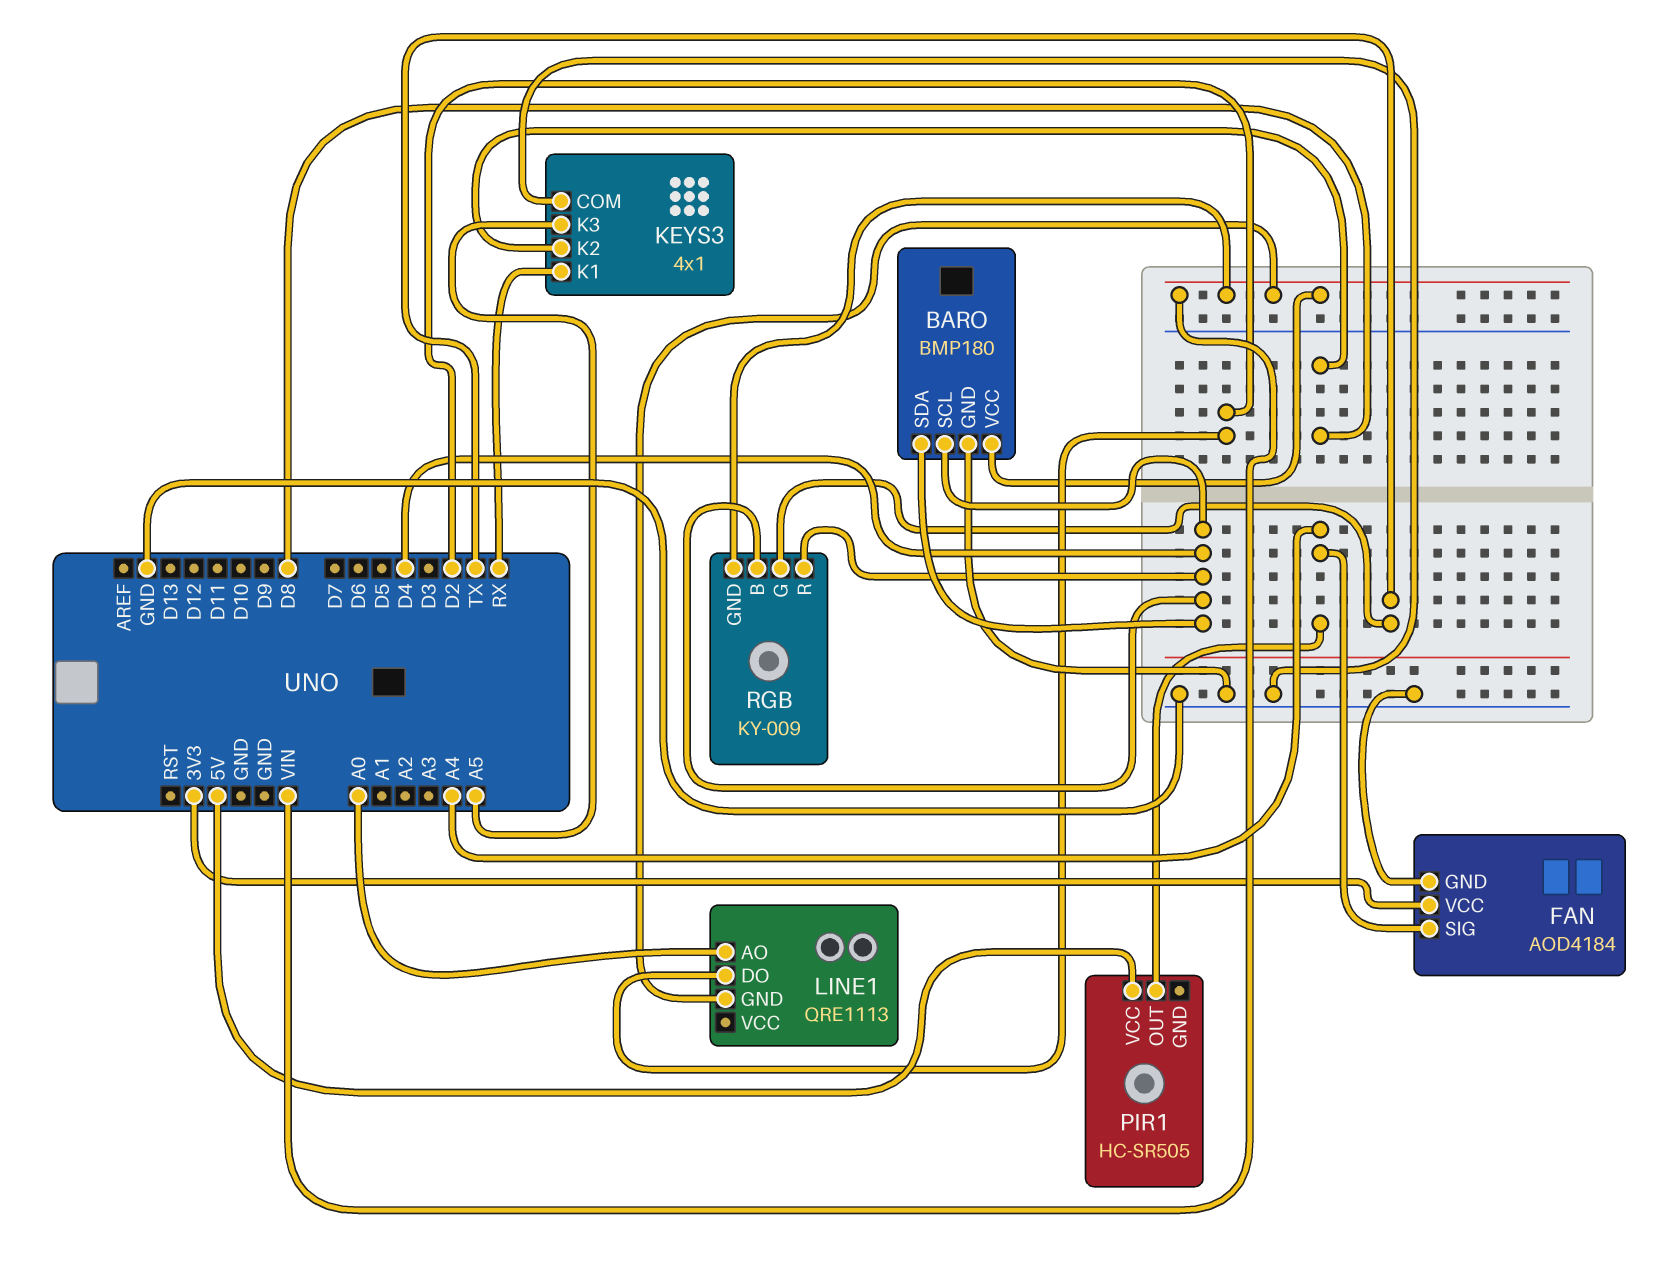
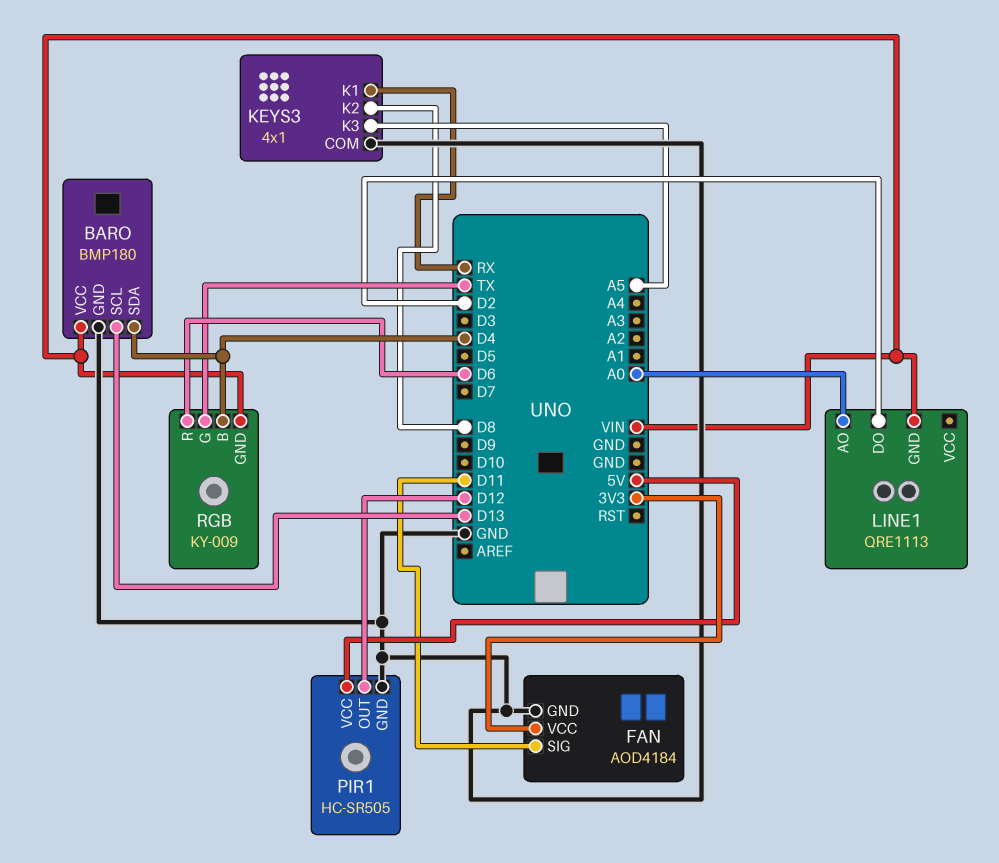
BARO pin SCL: D4 -> D13
FAN pin SIG: A4 -> D11
PIR1 pin GND: none -> GND
PIR1 pin OUT: A4 -> D12
RGB pin R: D4 -> D6

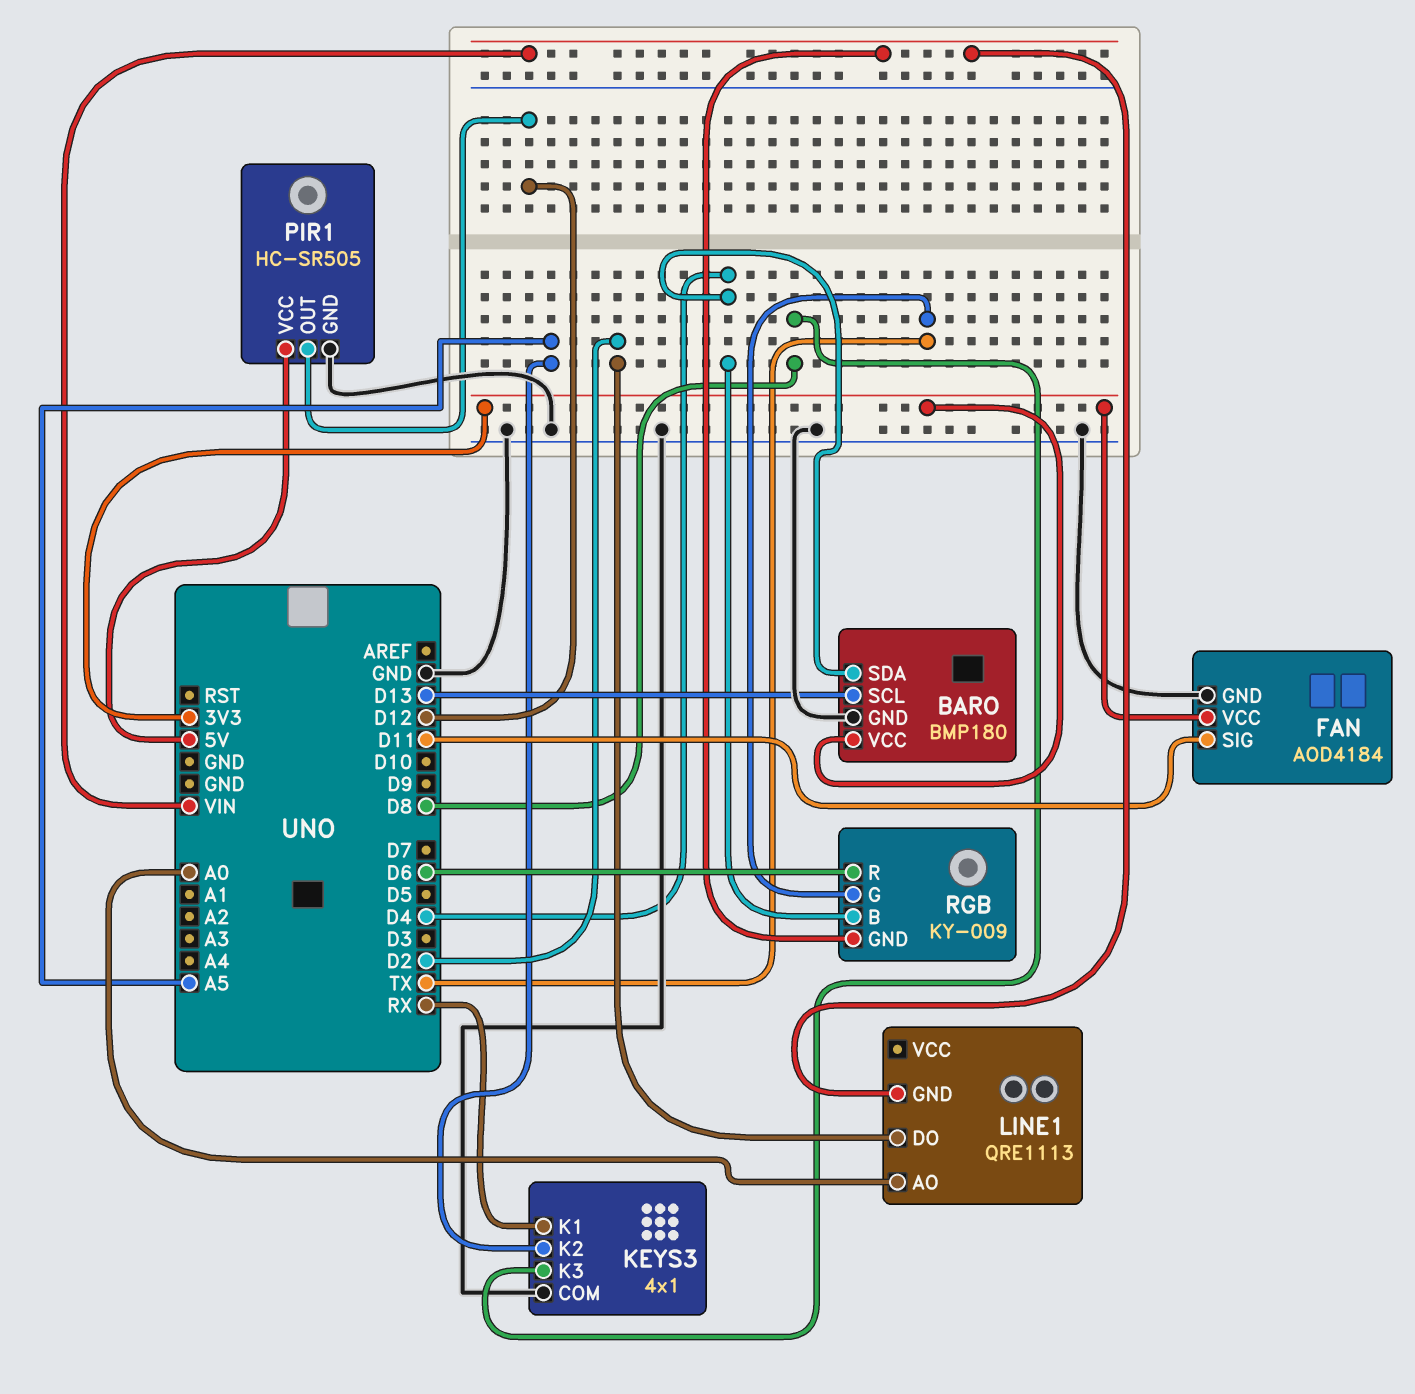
BARO pin VCC: VIN -> 3V3
KEYS3 pin K2: D8 -> A5
KEYS3 pin K3: A5 -> D8

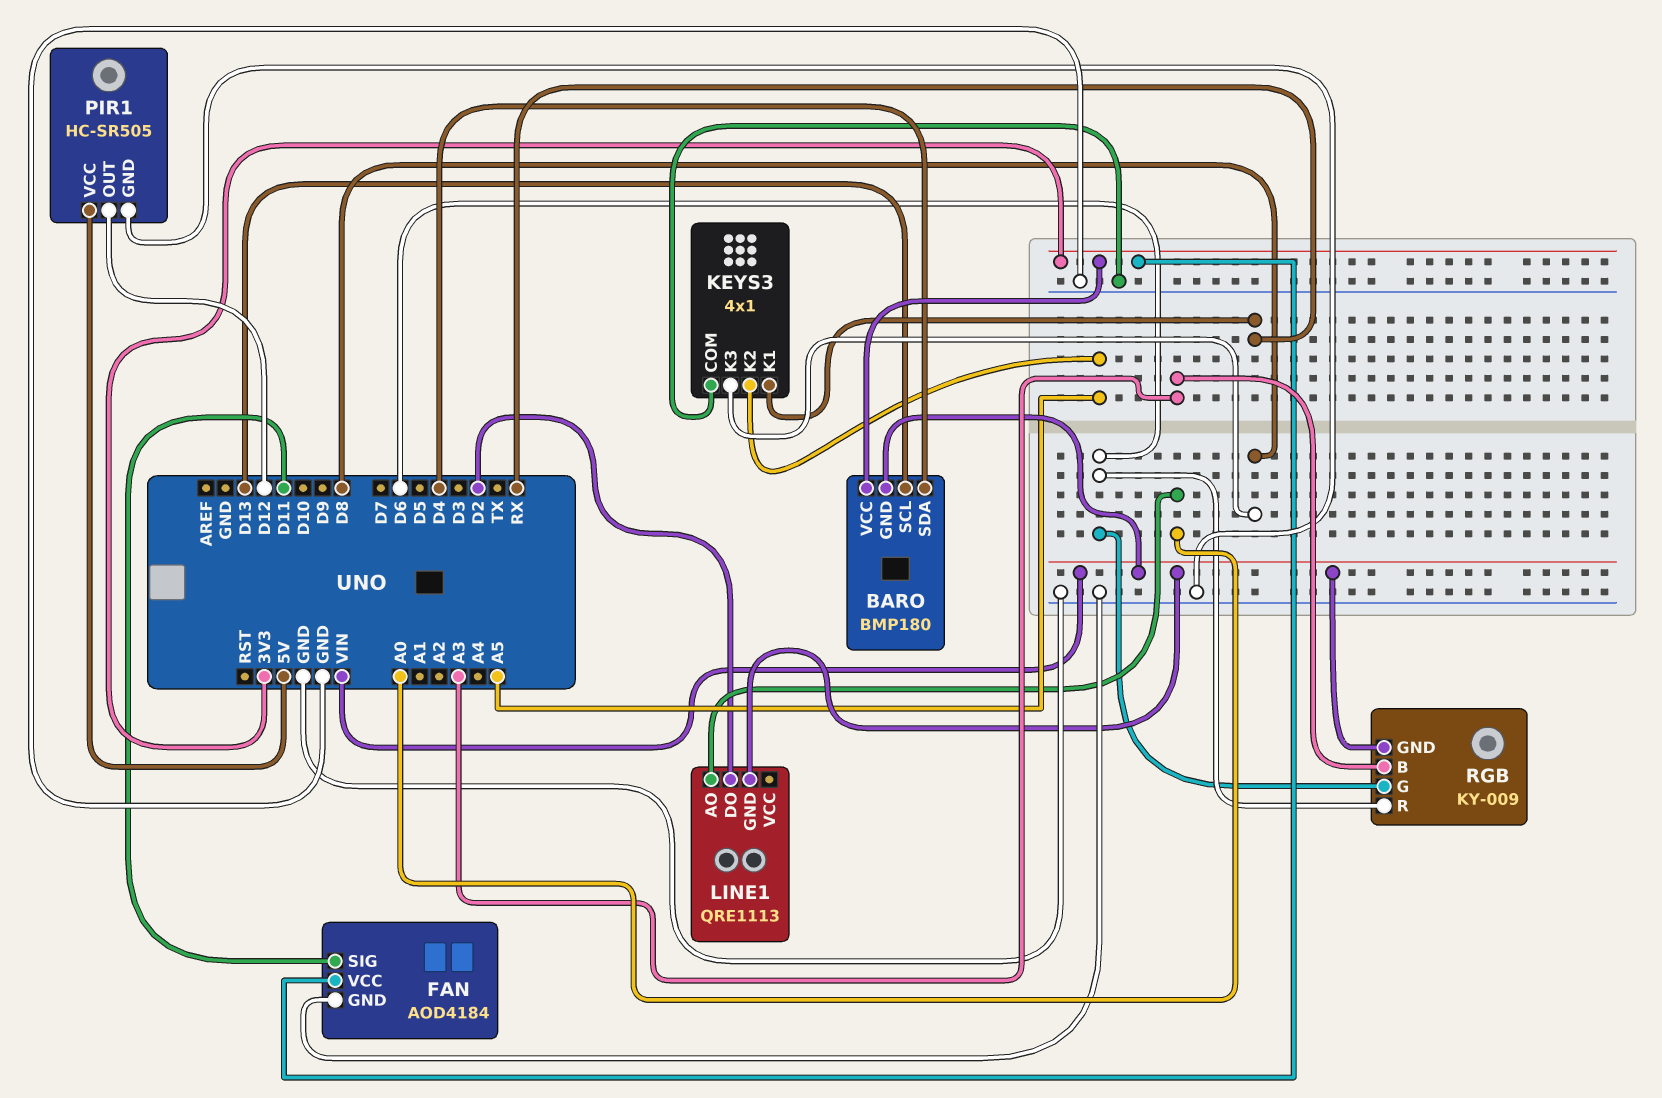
BARO pin GND: GND -> VIN
RGB pin B: D4 -> A3
RGB pin G: TX -> D6

